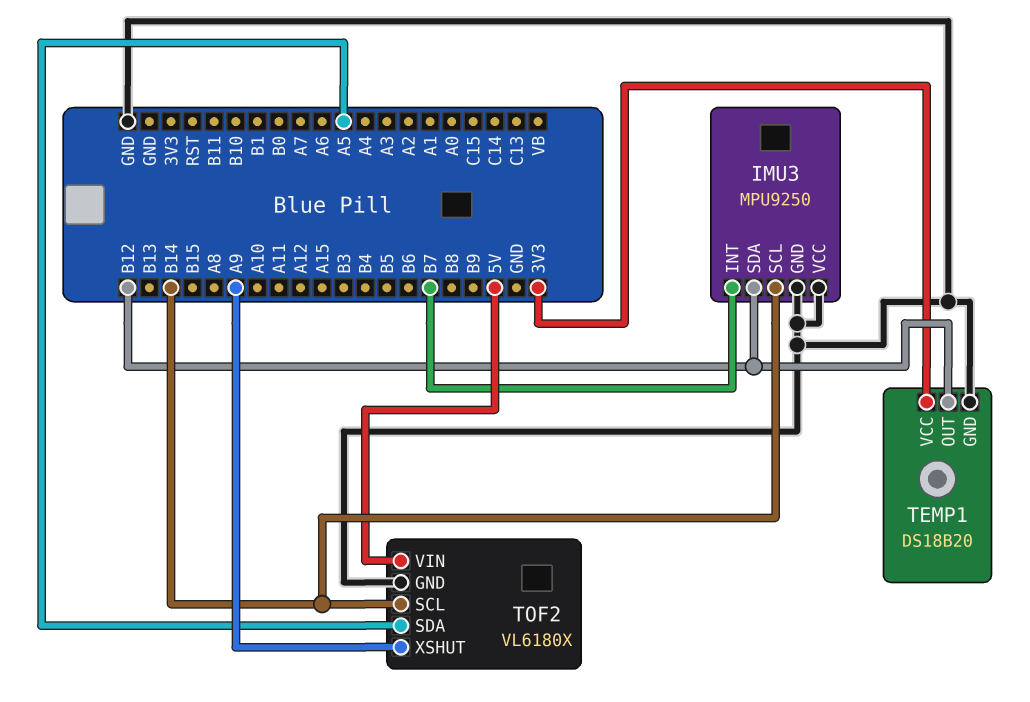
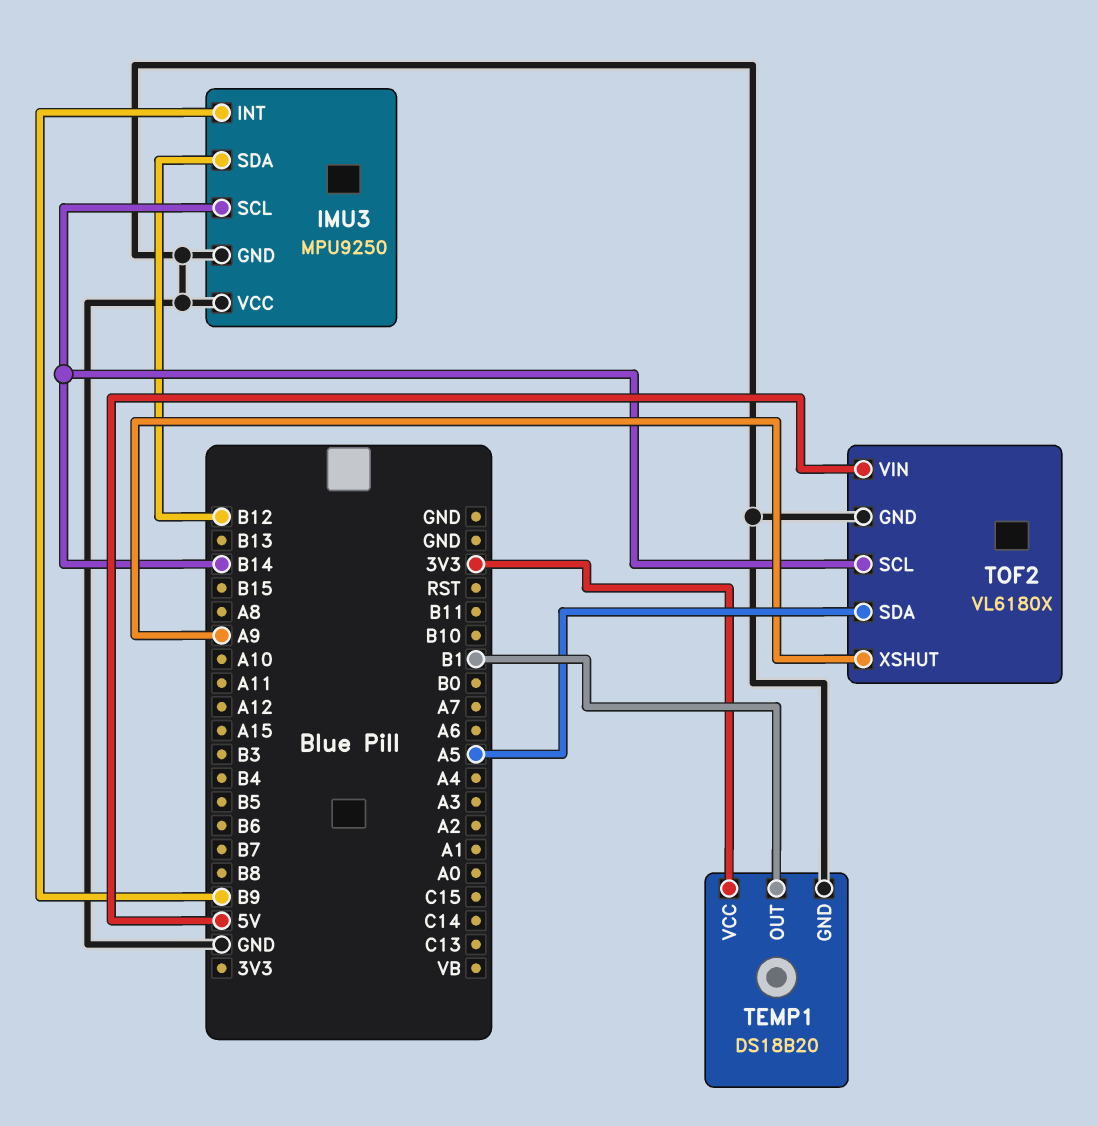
IMU3 pin INT: B7 -> B9
TEMP1 pin OUT: B12 -> B1

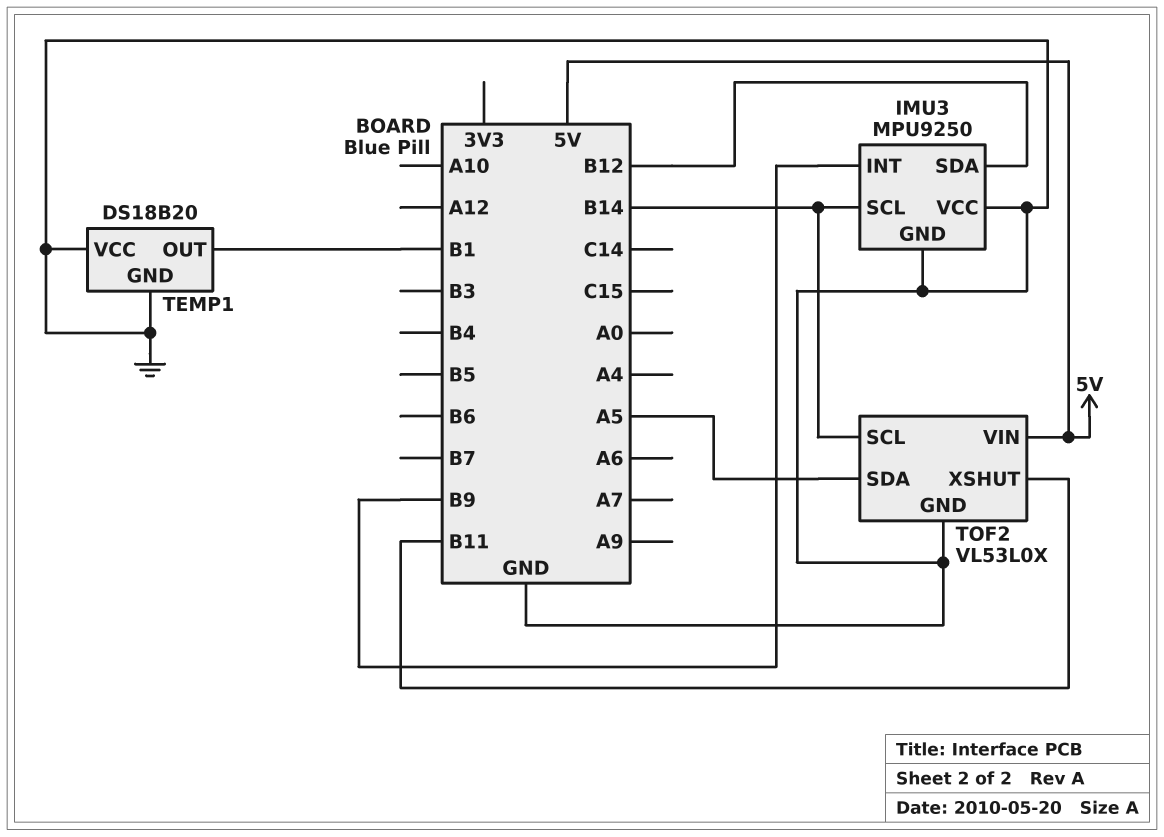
TEMP1 pin VCC: 3V3 -> GND
TOF2: VL6180X -> VL53L0X
TOF2 pin XSHUT: A9 -> B11

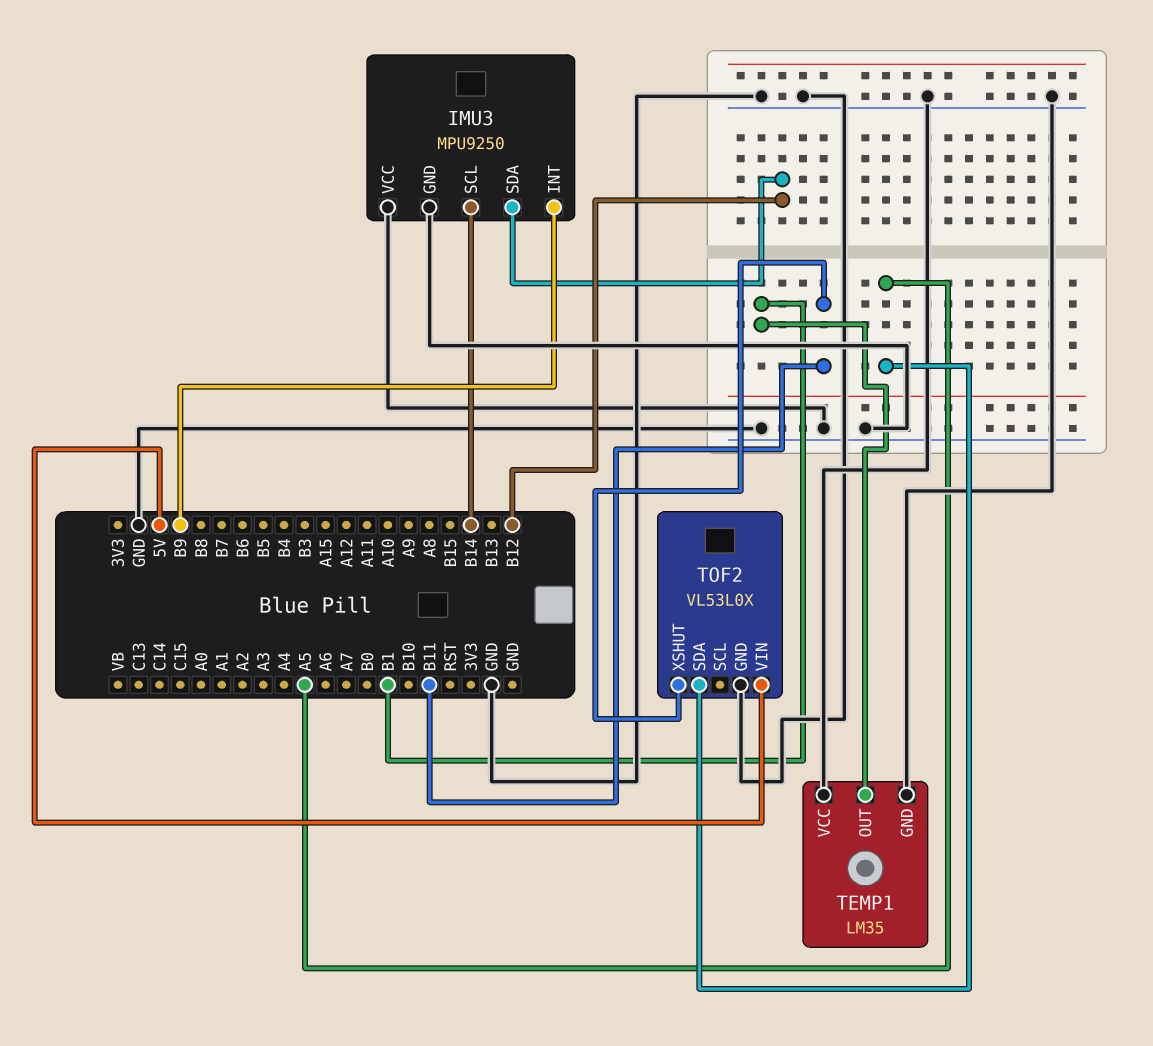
TEMP1: DS18B20 -> LM35
TOF2 pin SCL: B14 -> none

